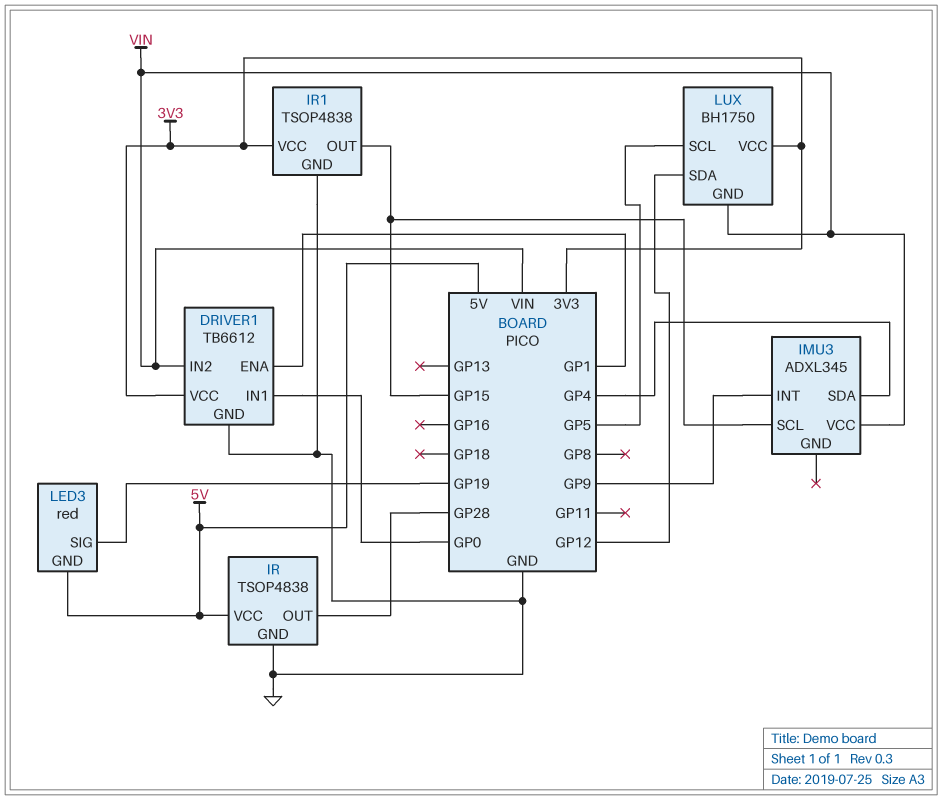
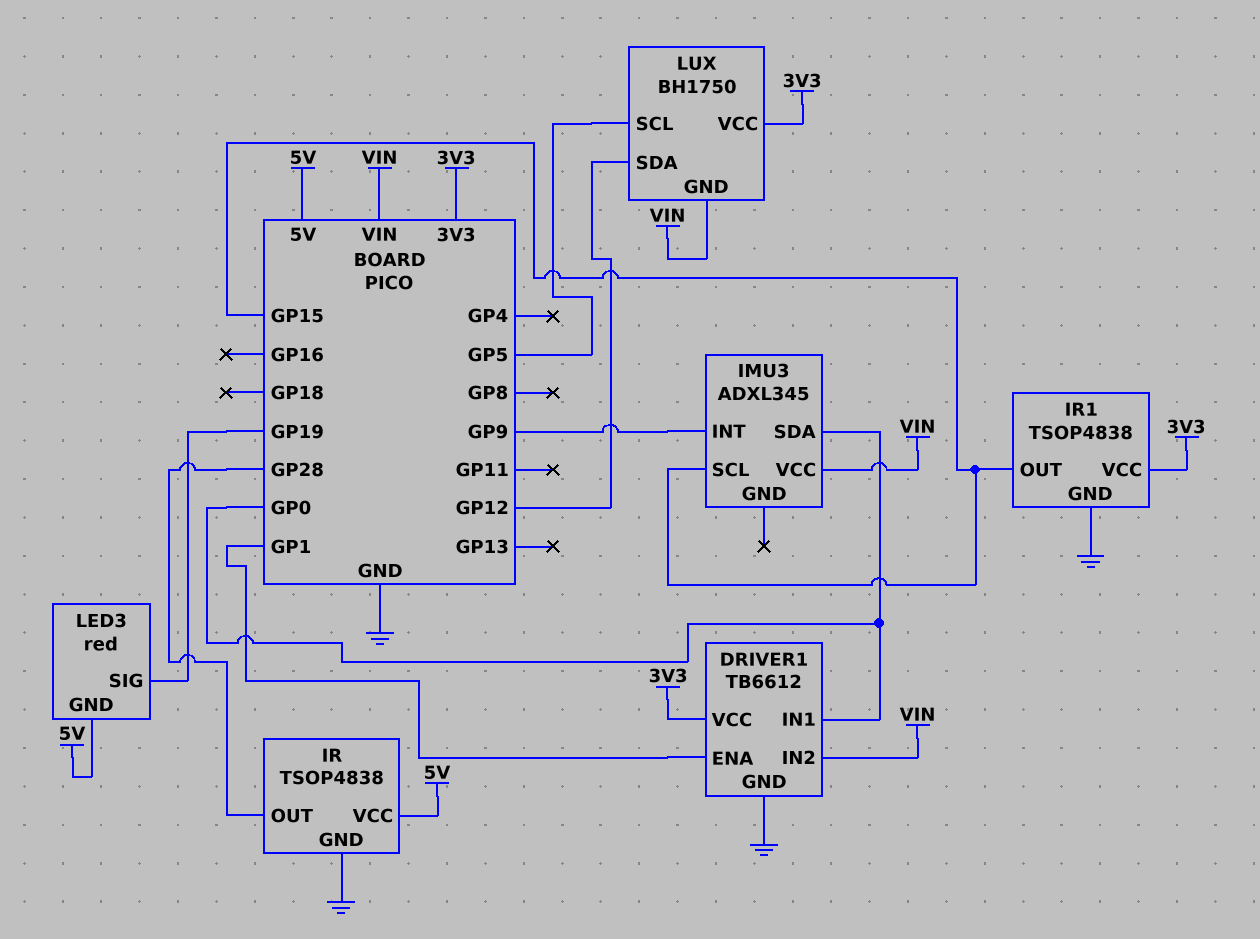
IMU3 pin SDA: GP4 -> GP0

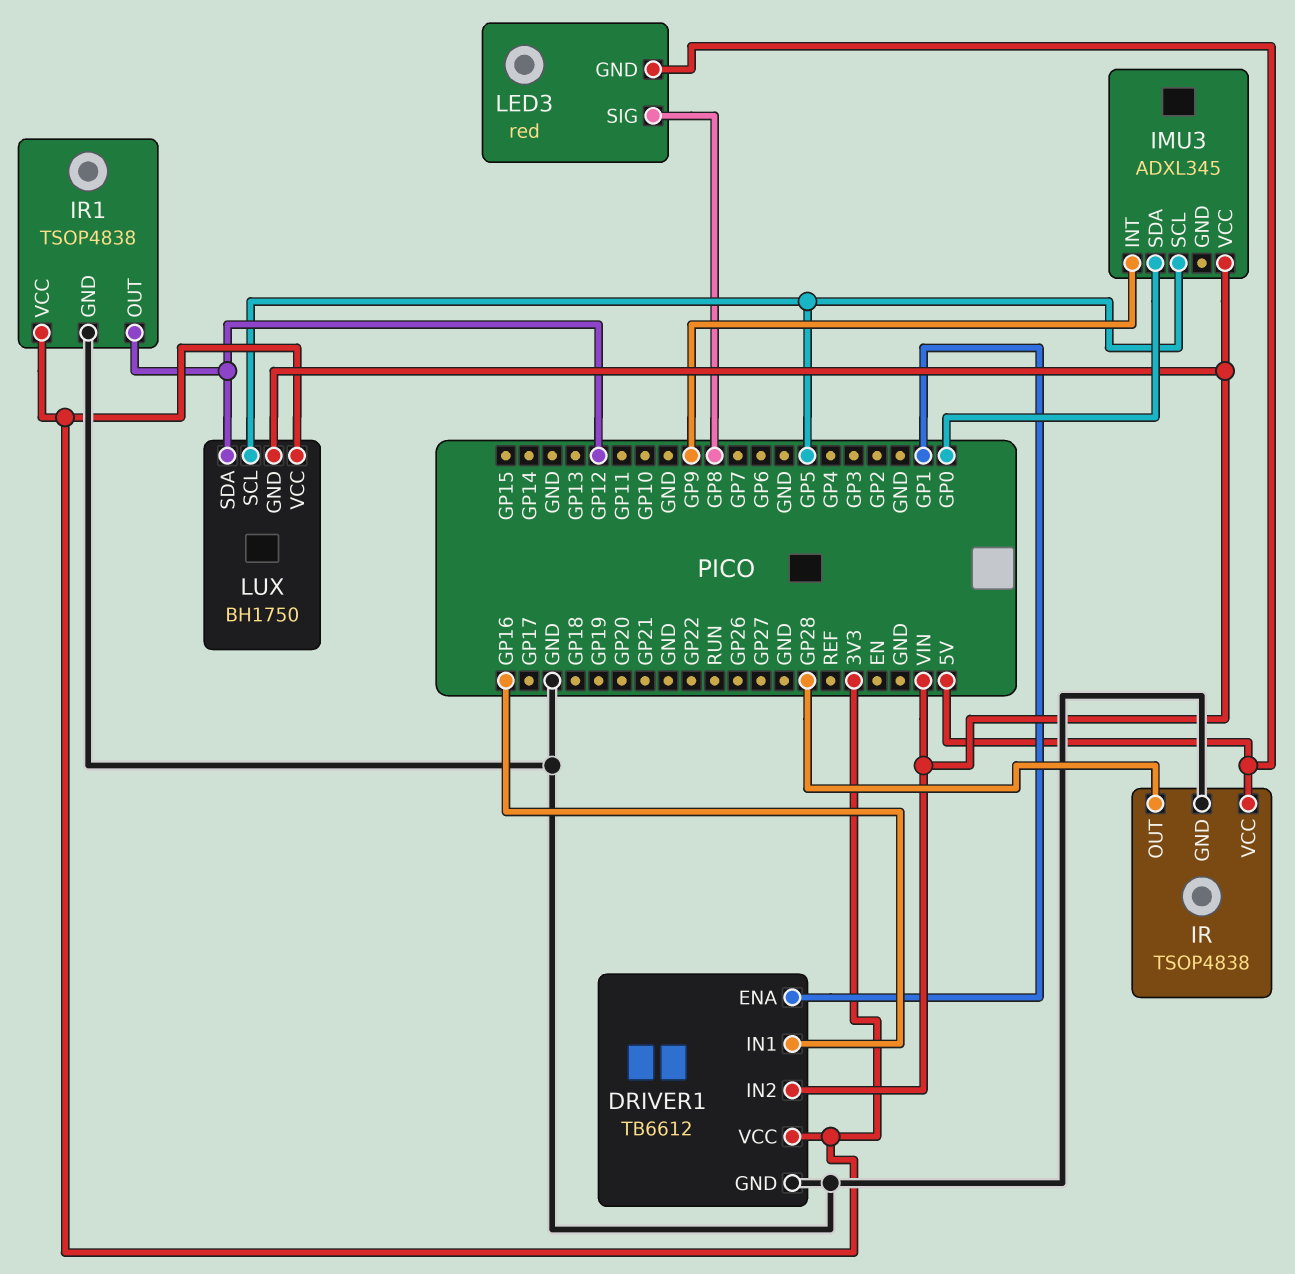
DRIVER1 pin IN1: GP0 -> GP16
IMU3 pin SCL: GP15 -> GP5
IR1 pin OUT: GP15 -> GP12
LED3 pin SIG: GP19 -> GP8

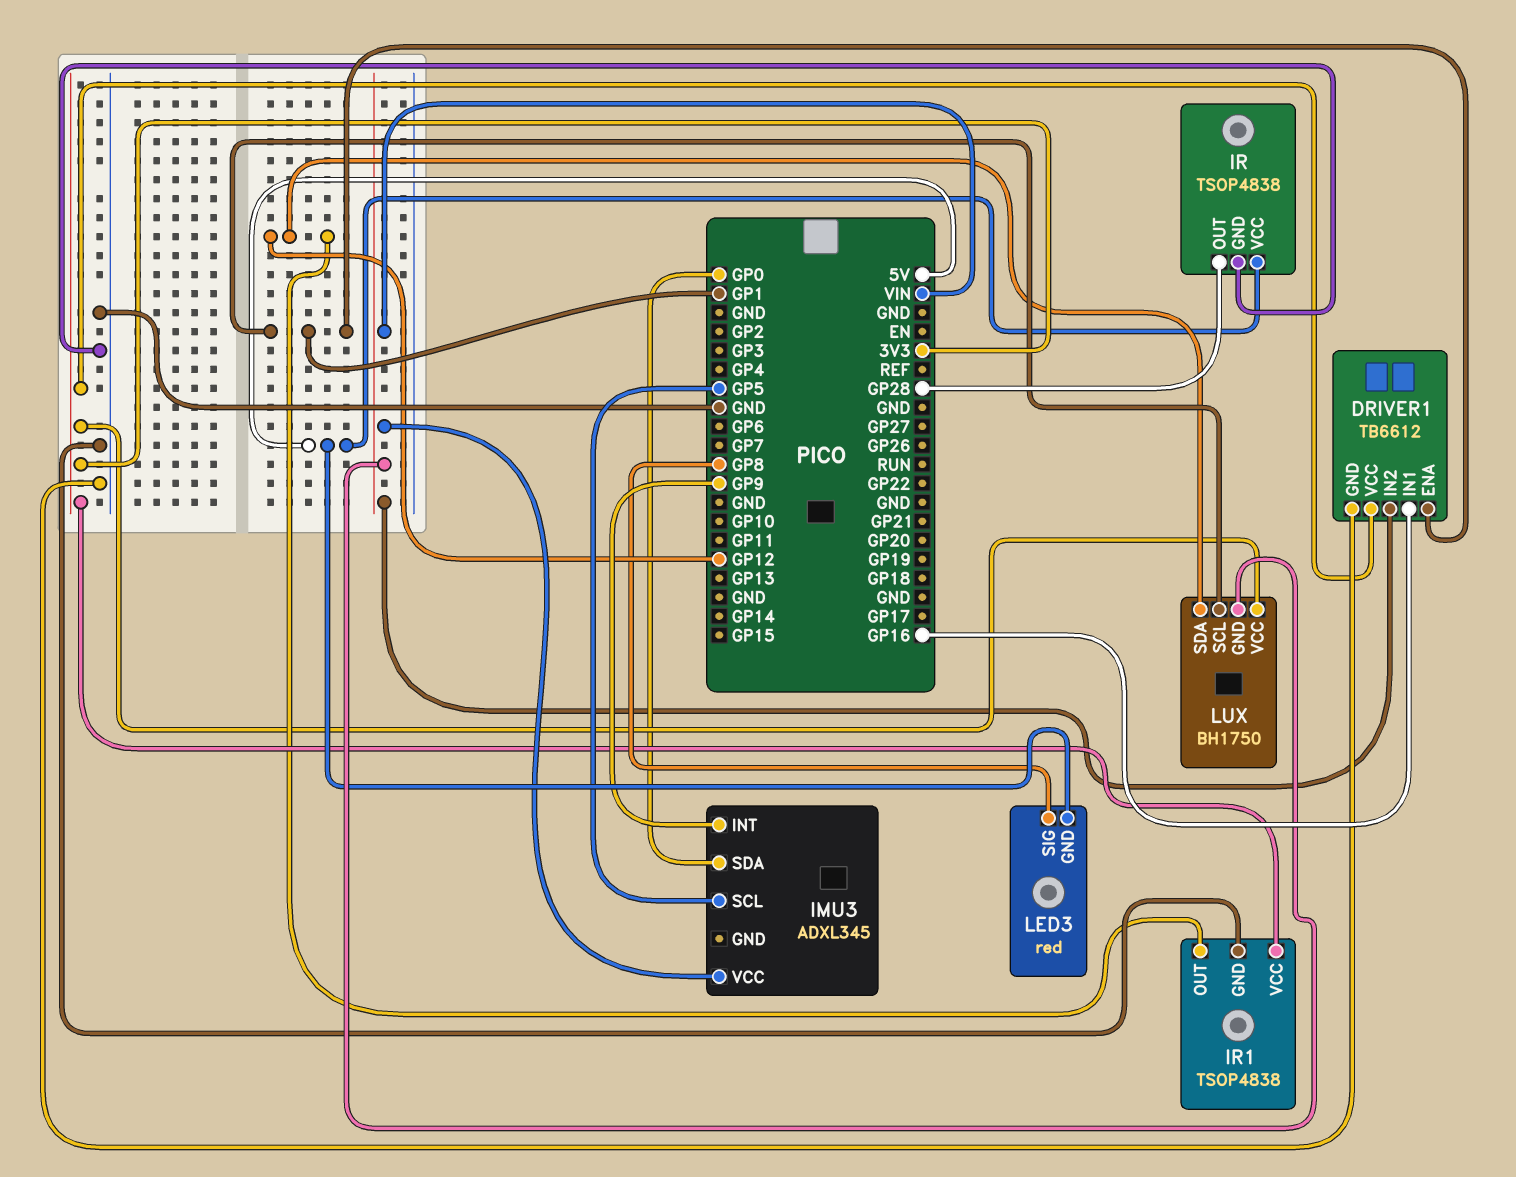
LUX pin SCL: GP5 -> GP1

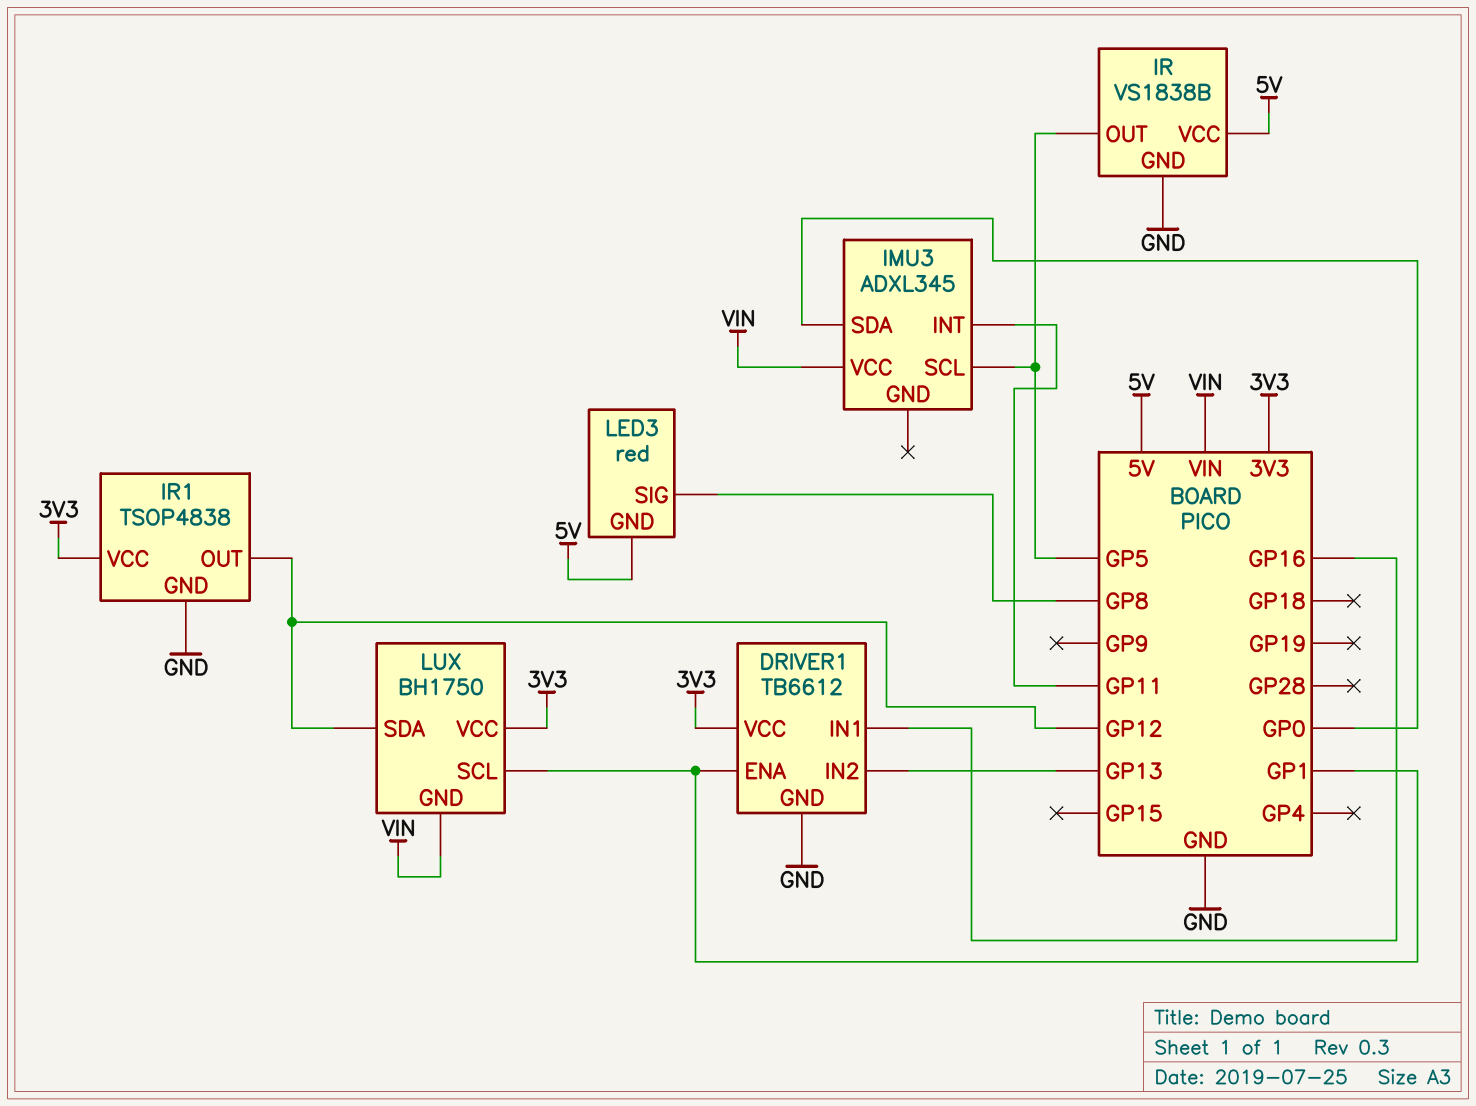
DRIVER1 pin IN2: VIN -> GP13
IMU3 pin INT: GP9 -> GP11
IR: TSOP4838 -> VS1838B
IR pin OUT: GP28 -> GP5

